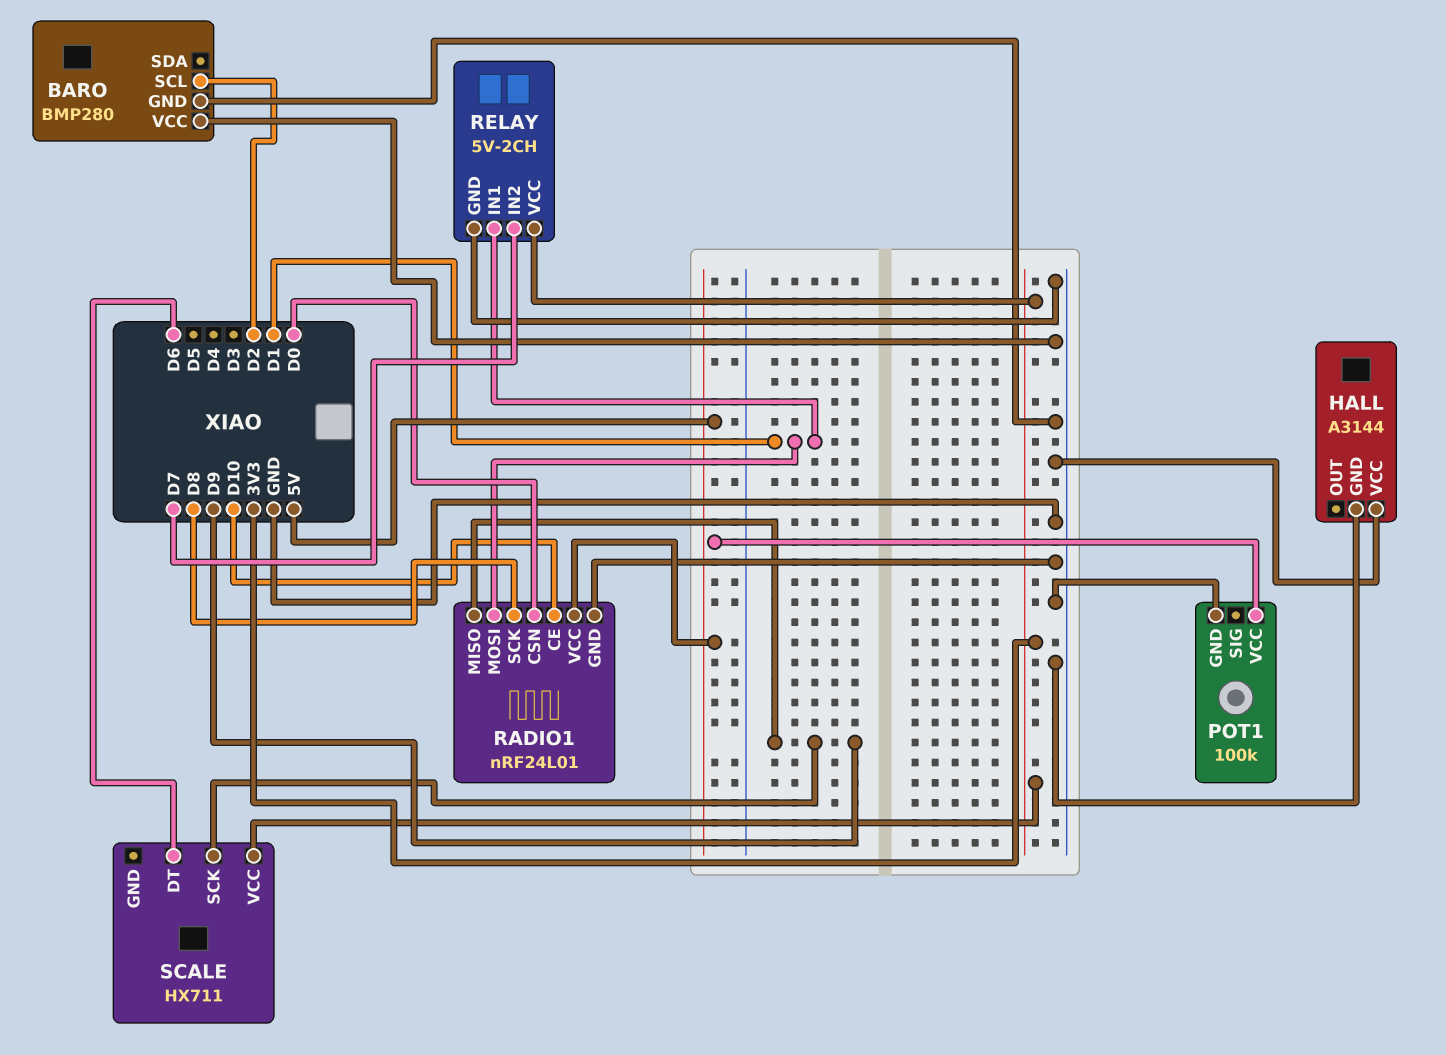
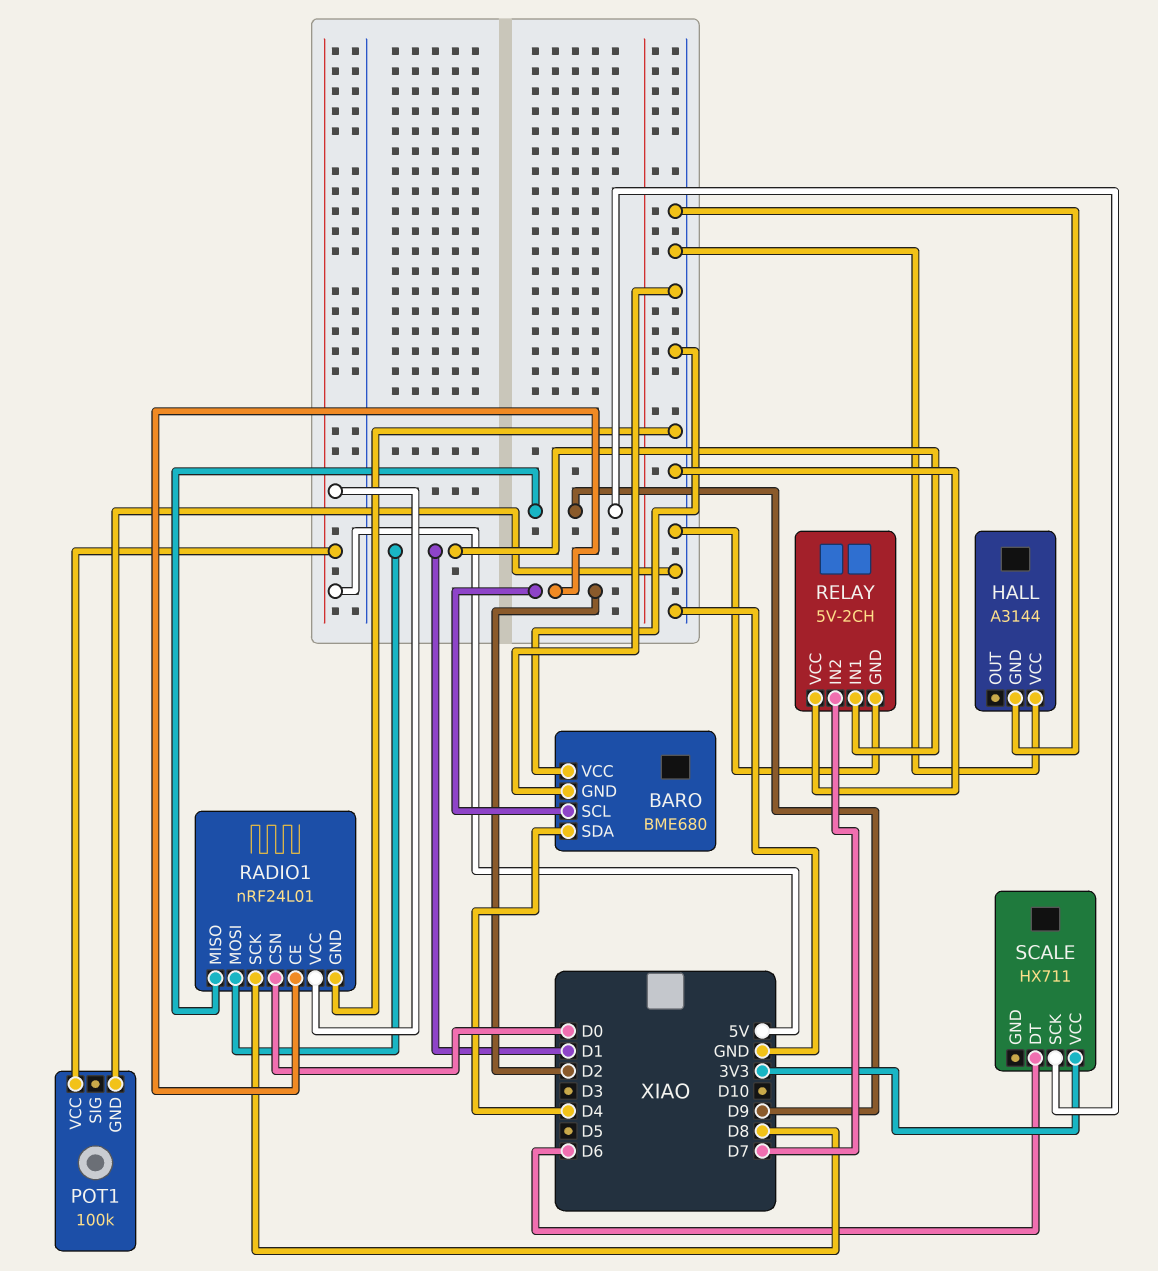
BARO: BMP280 -> BME680
BARO pin SDA: none -> D4
RADIO1 pin CE: D10 -> D2
RELAY pin VCC: 3V3 -> GND

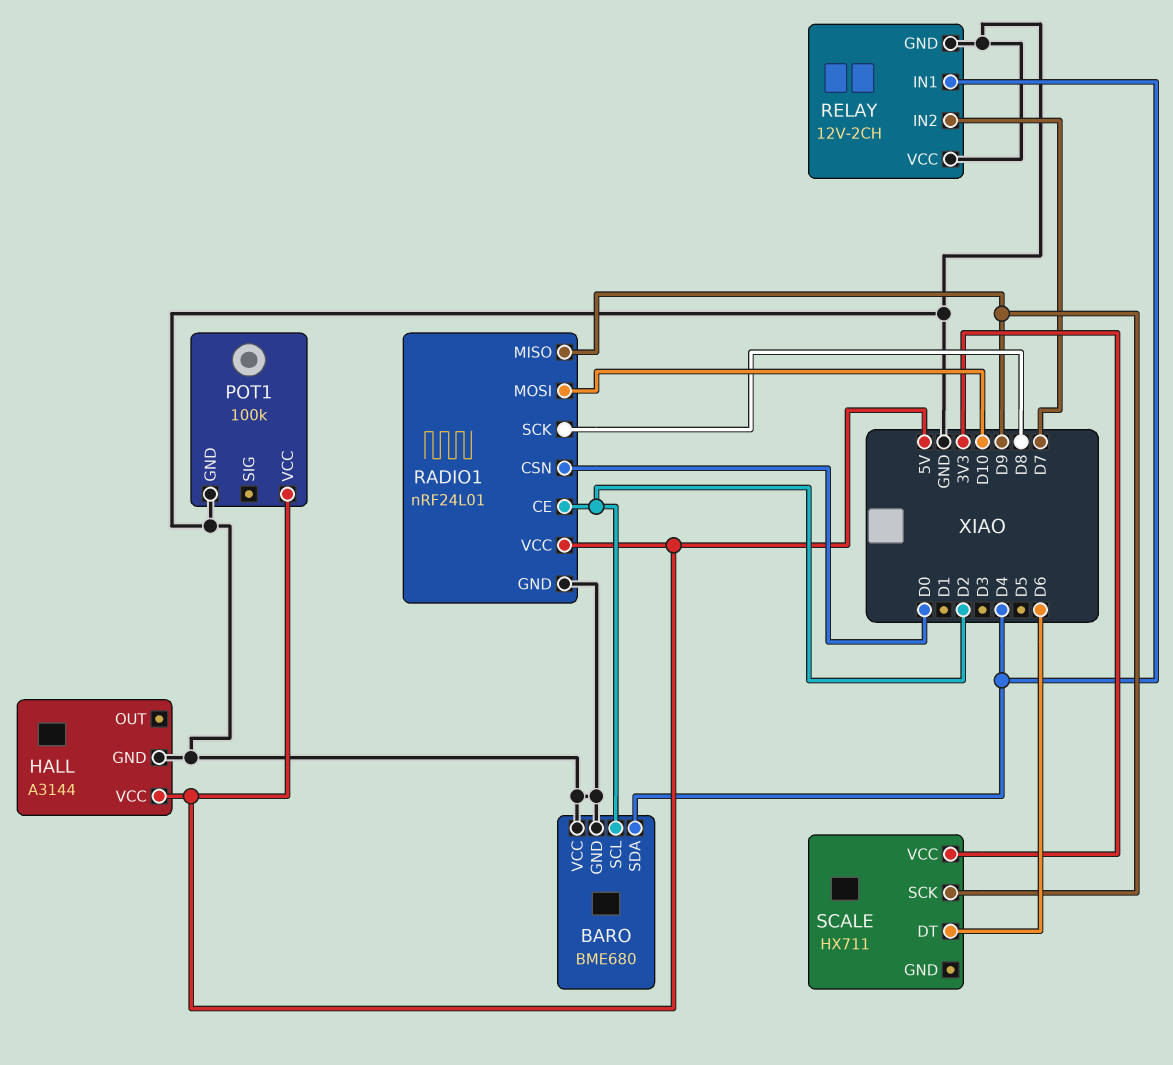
HALL pin VCC: GND -> 5V
RADIO1 pin MOSI: D1 -> D10
RELAY: 5V-2CH -> 12V-2CH
RELAY pin IN1: D1 -> D4

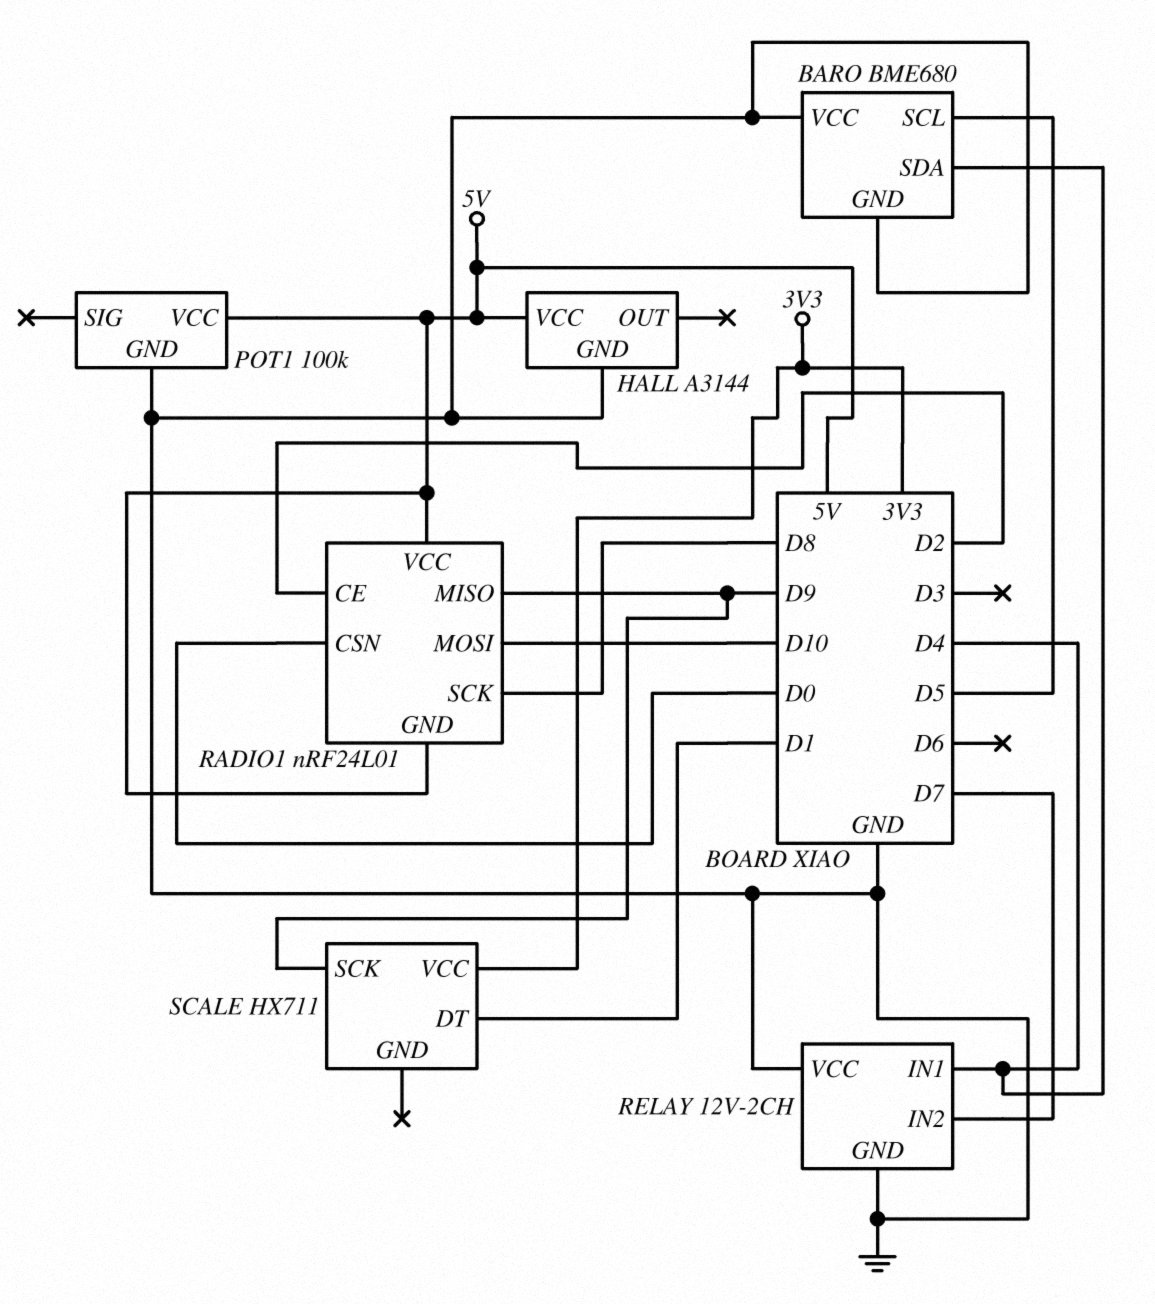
BARO pin SCL: D2 -> D5
RADIO1 pin GND: GND -> 5V
SCALE pin DT: D6 -> D1

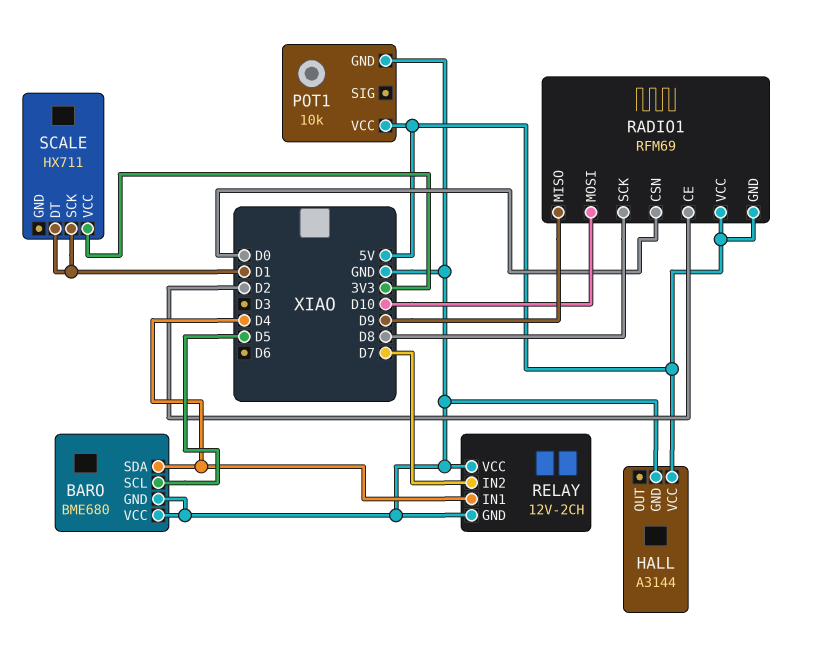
POT1: 100k -> 10k
RADIO1: nRF24L01 -> RFM69
SCALE pin SCK: D9 -> D1

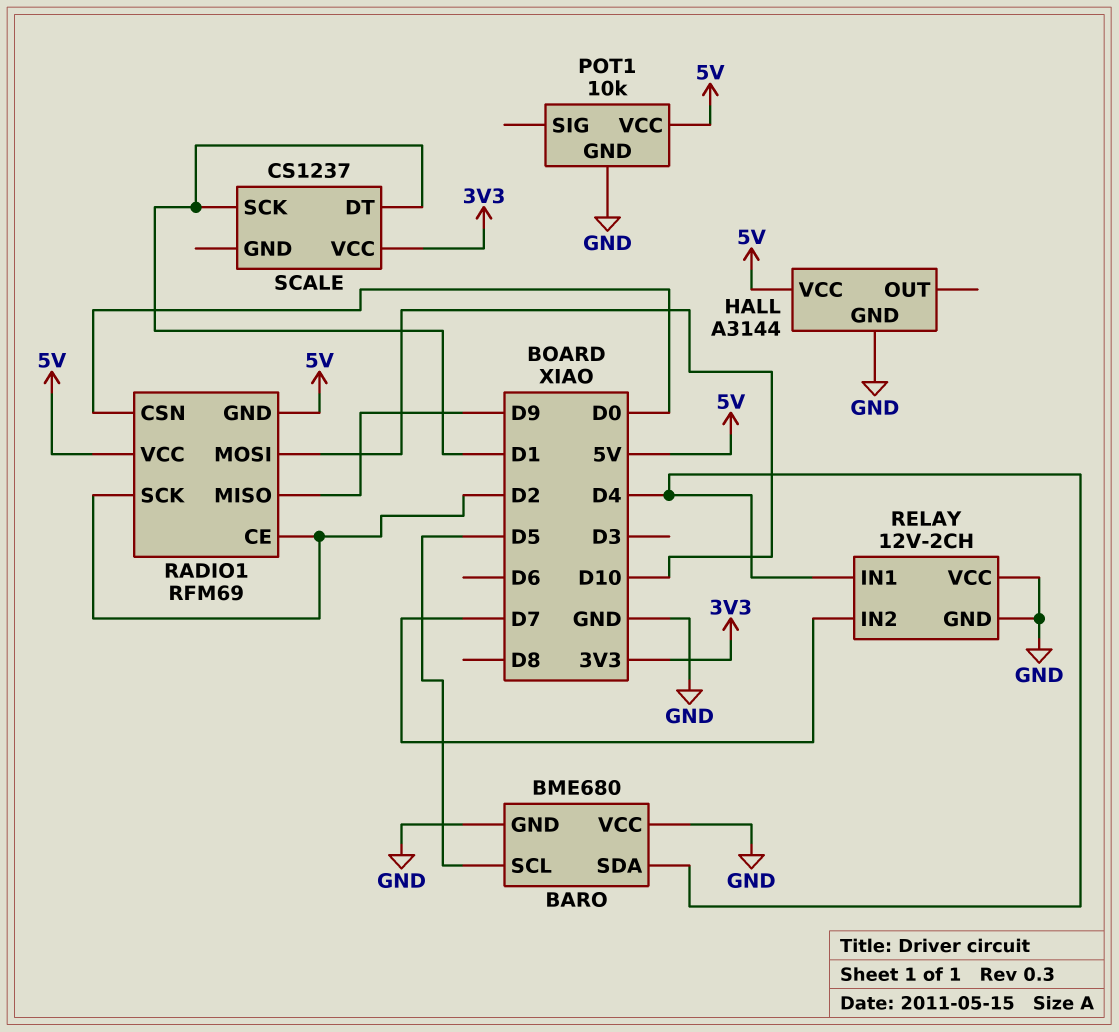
RADIO1 pin SCK: D8 -> D2
SCALE: HX711 -> CS1237

